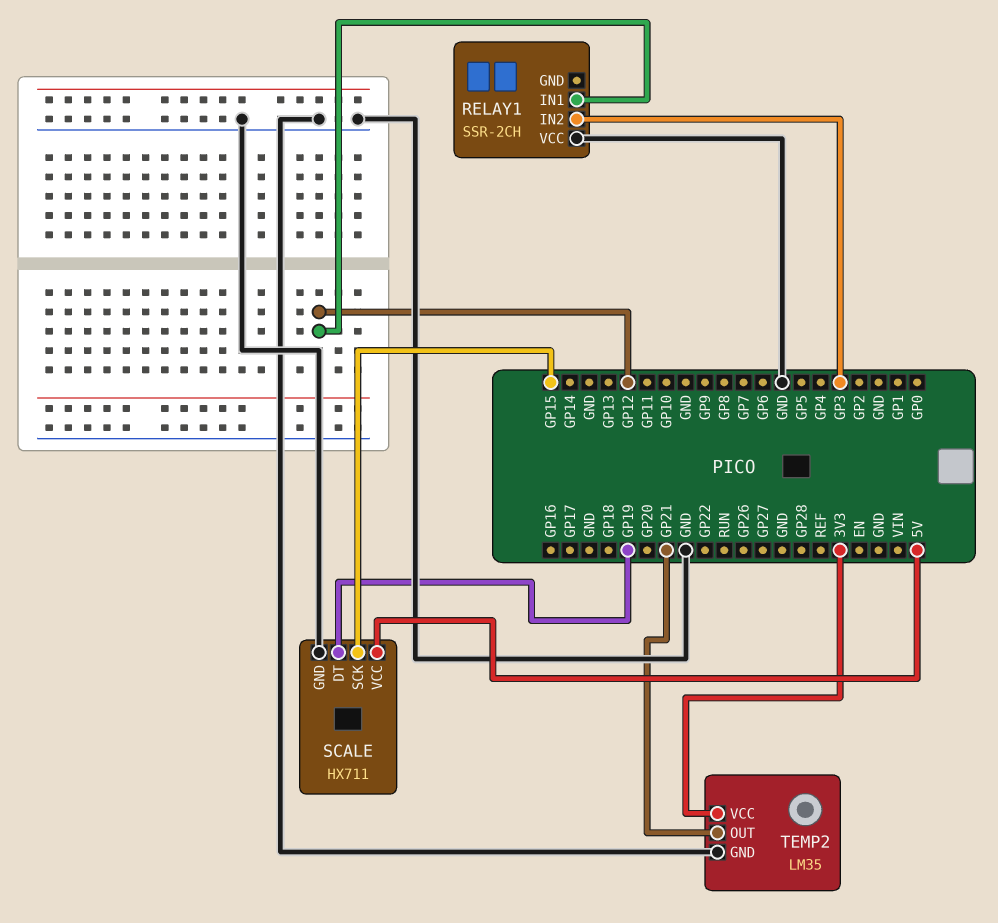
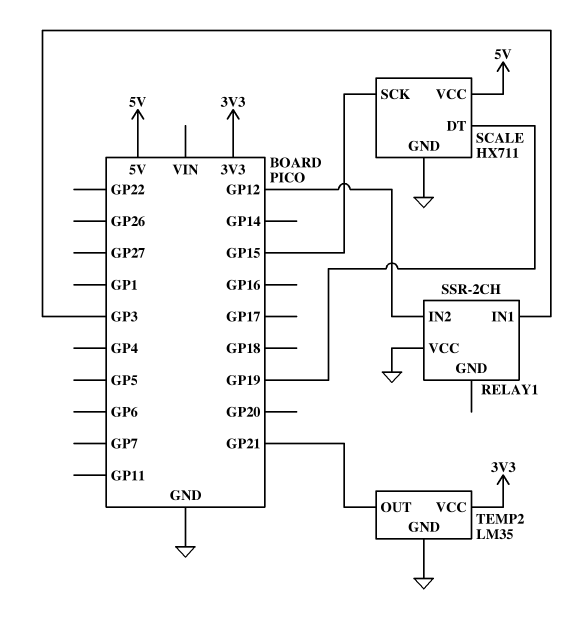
RELAY1 pin IN1: GP12 -> GP3
RELAY1 pin IN2: GP3 -> GP12

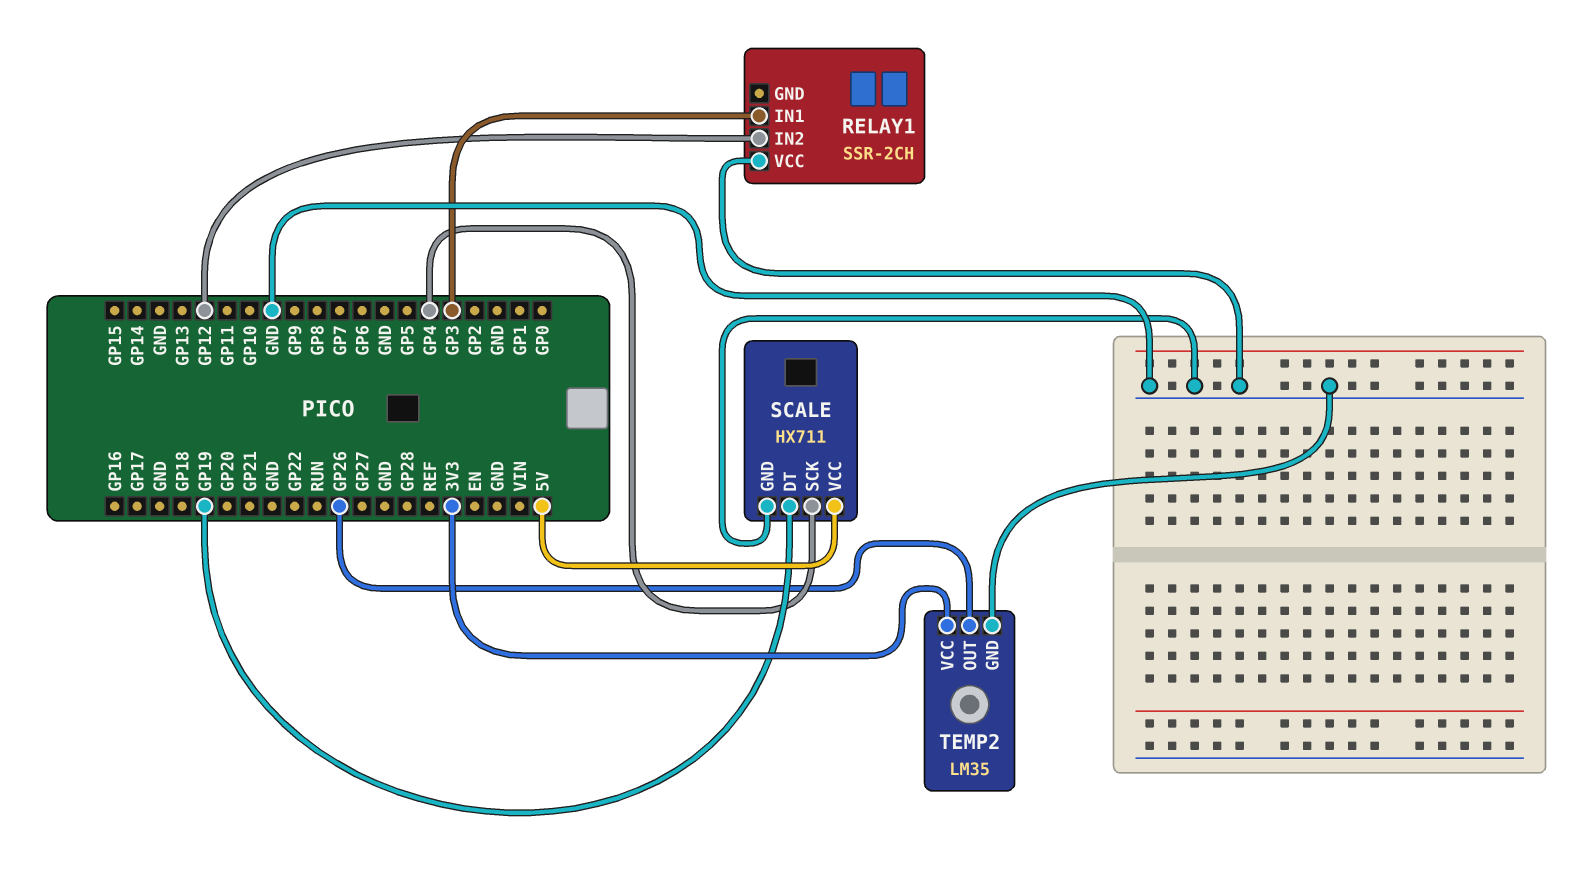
SCALE pin SCK: GP15 -> GP4
TEMP2 pin OUT: GP21 -> GP26

